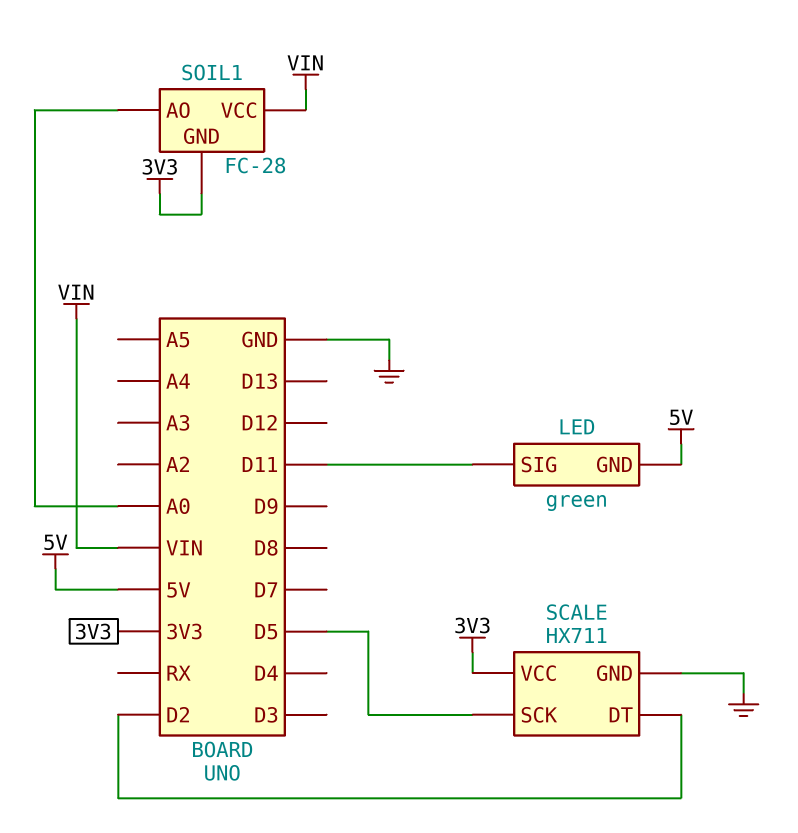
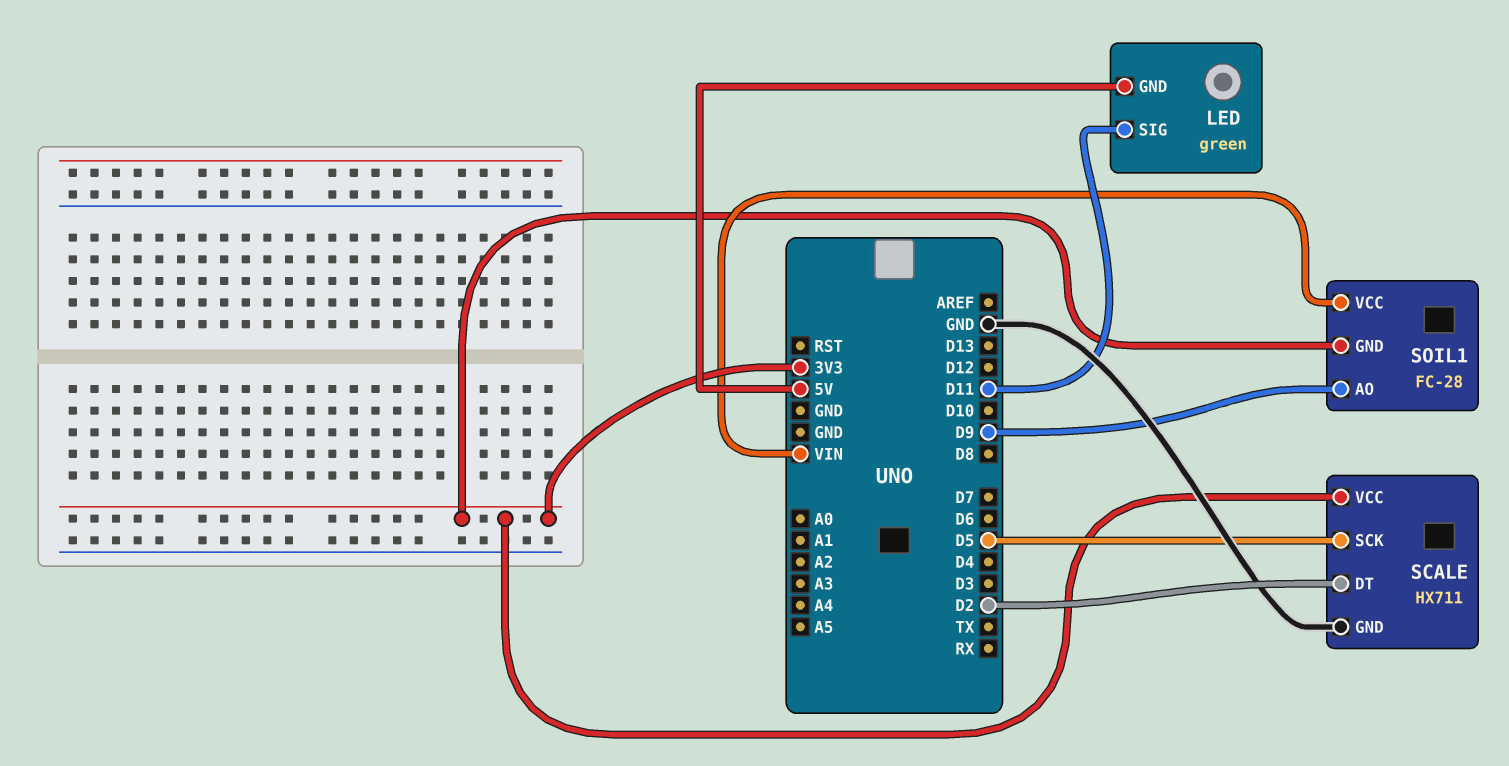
SOIL1 pin AO: A0 -> D9

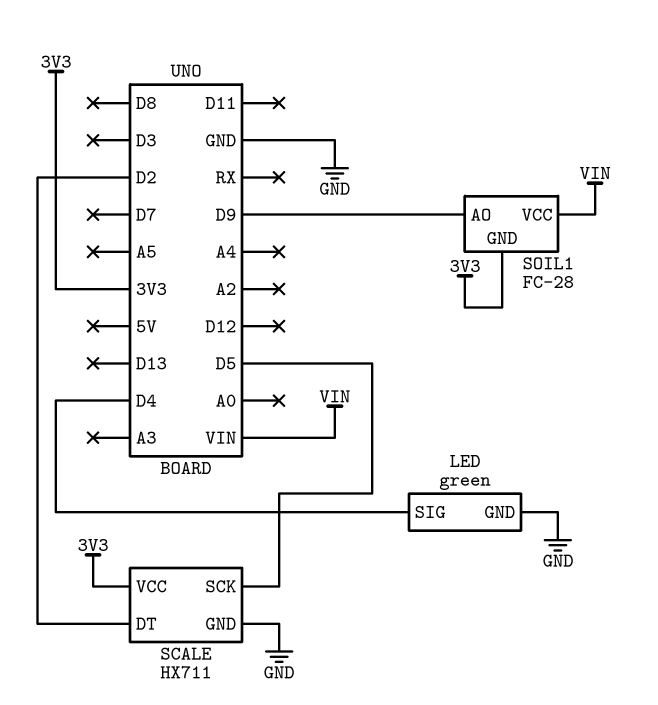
LED pin GND: 5V -> GND
LED pin SIG: D11 -> D4

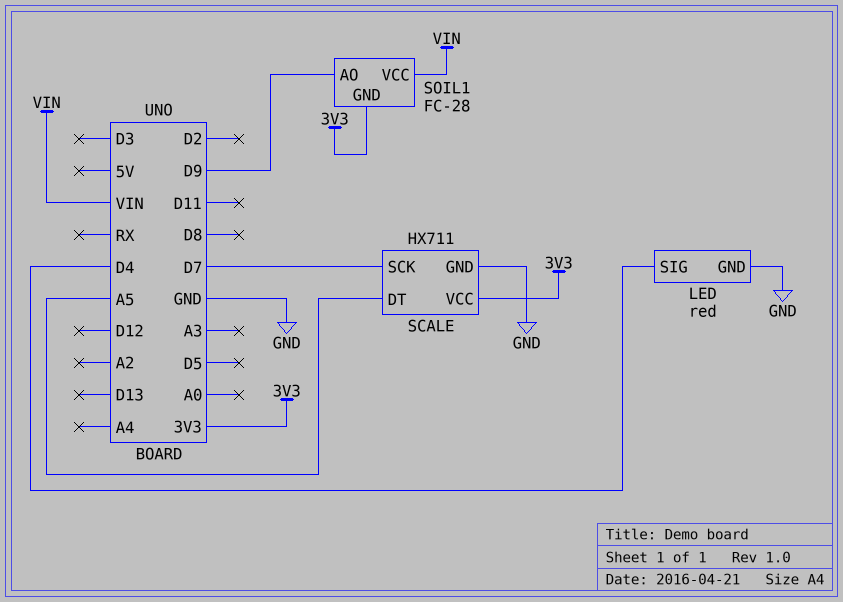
LED: green -> red
SCALE pin DT: D2 -> A5
SCALE pin SCK: D5 -> D7

